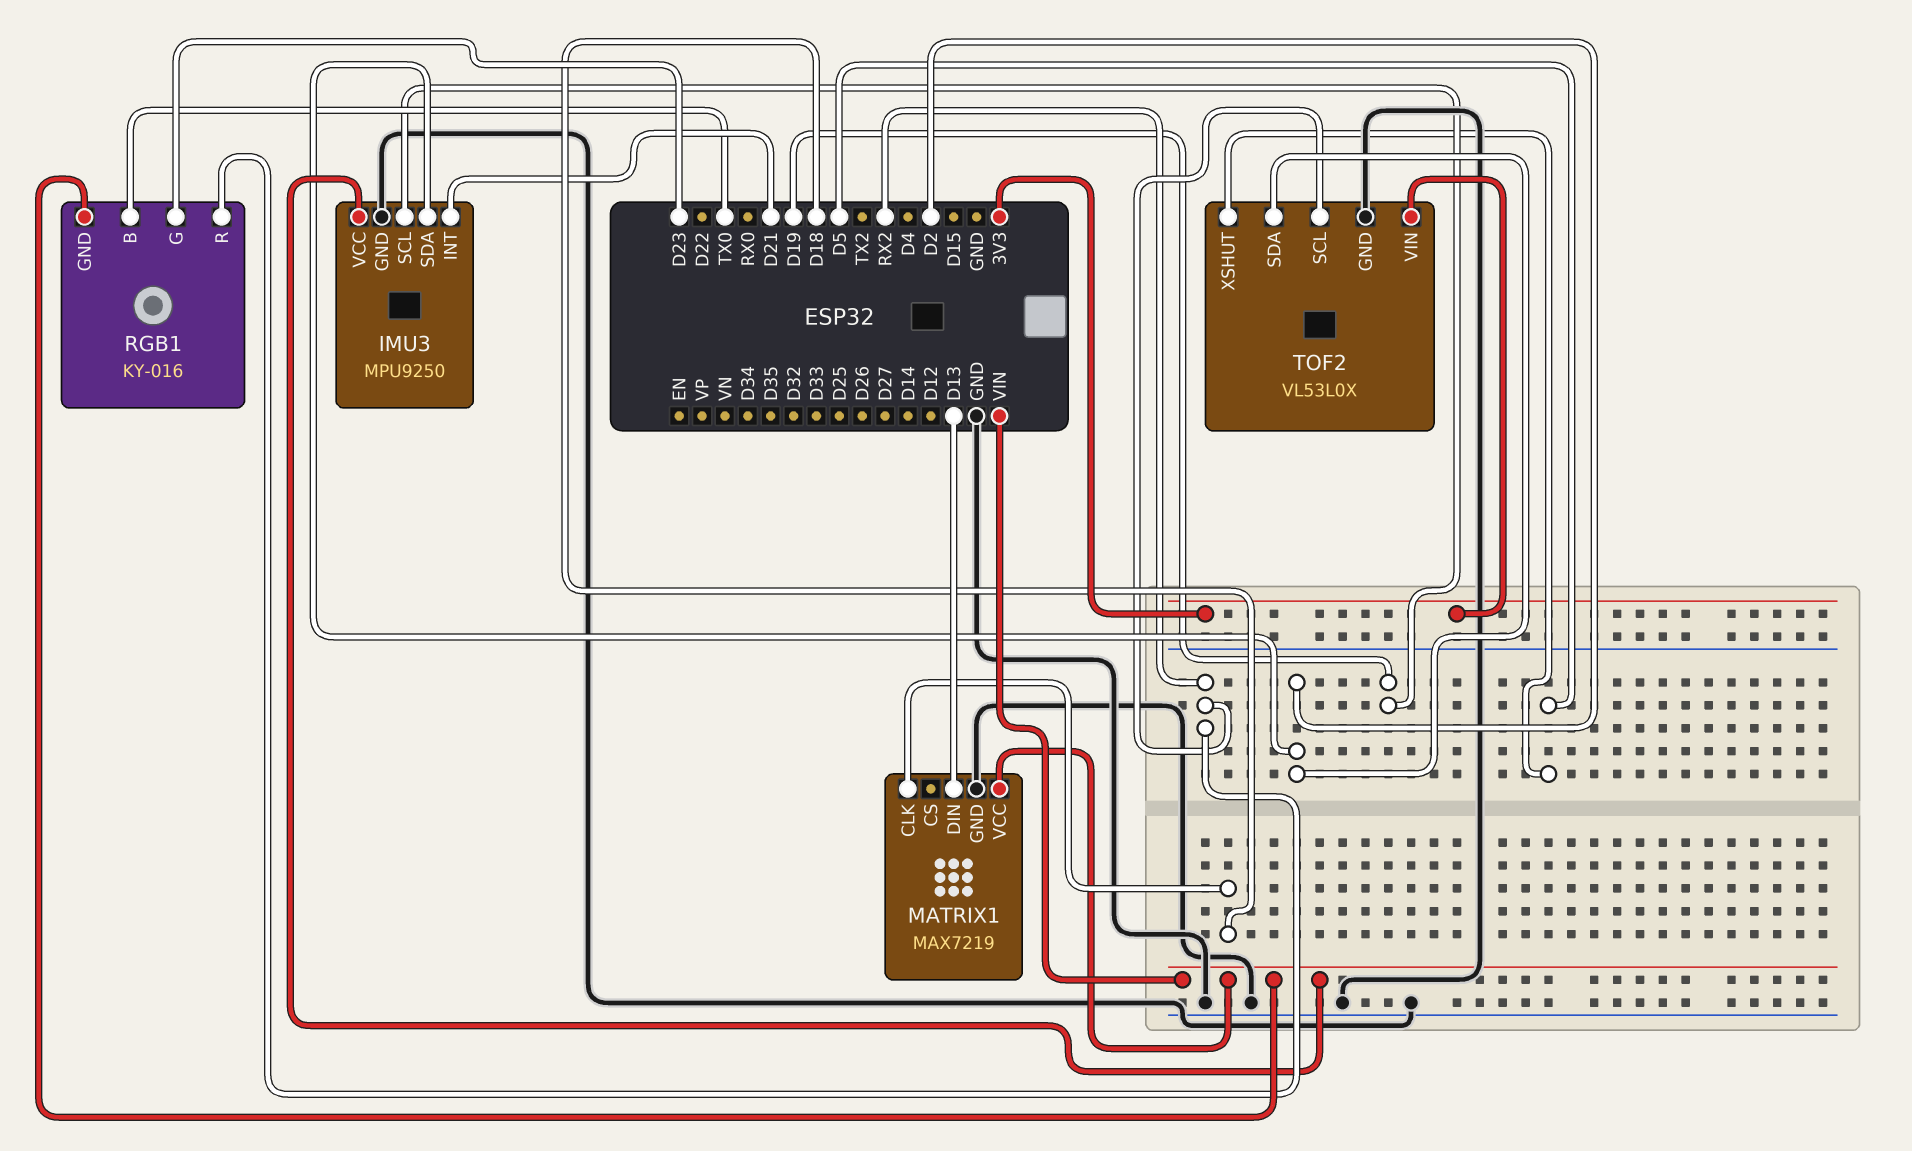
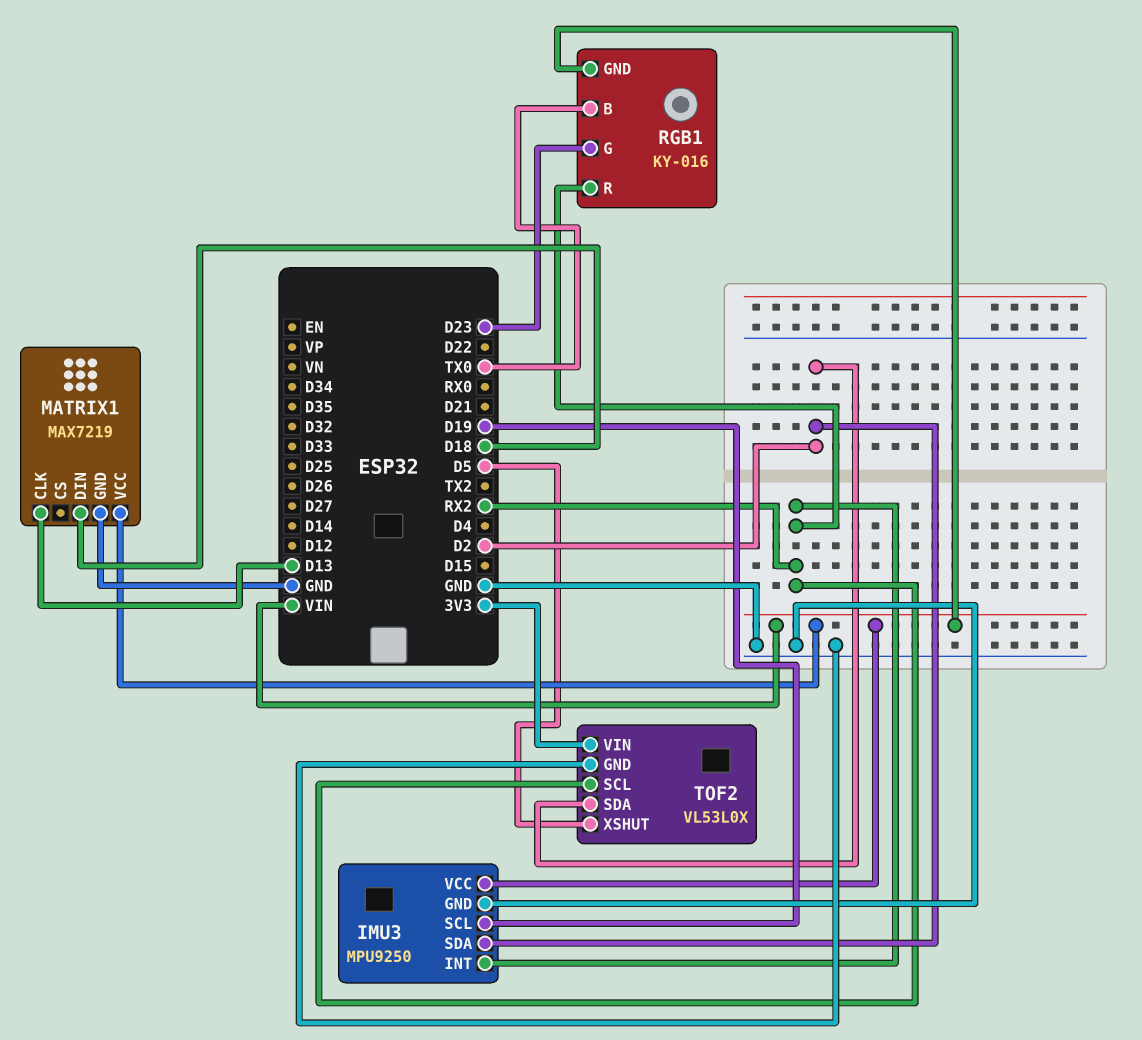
IMU3 pin INT: D21 -> RX2
MATRIX1 pin CLK: D18 -> D13
MATRIX1 pin DIN: D13 -> D18

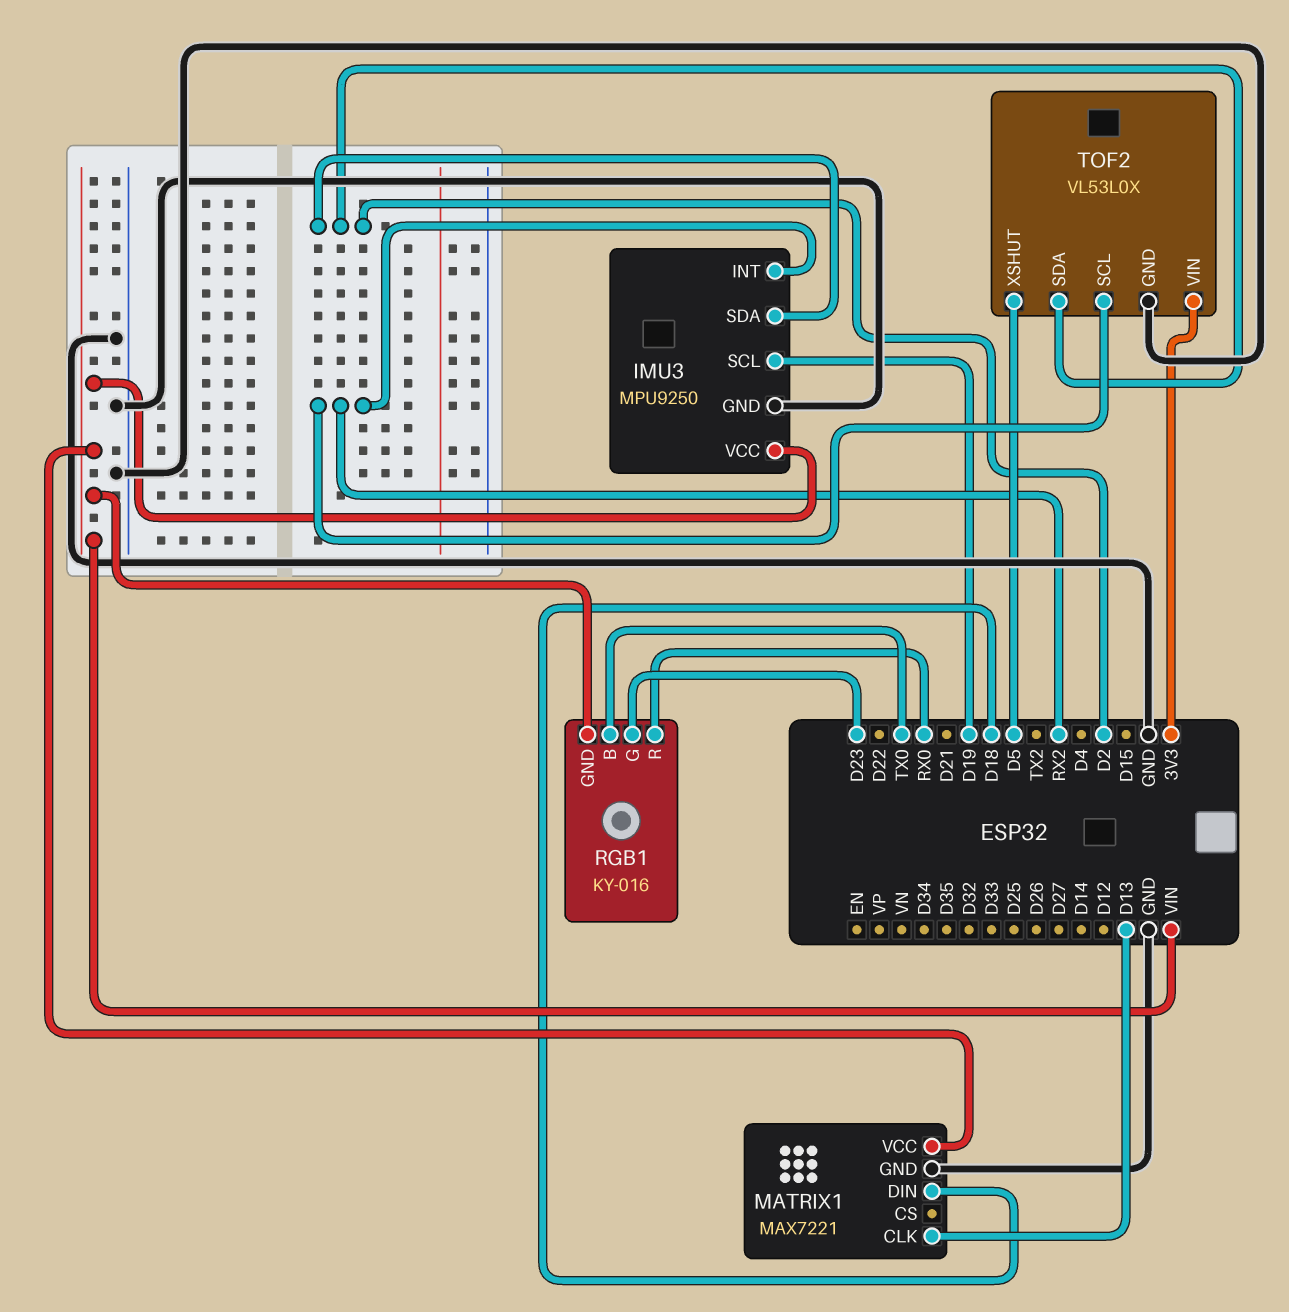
MATRIX1: MAX7219 -> MAX7221
RGB1 pin R: RX2 -> RX0

